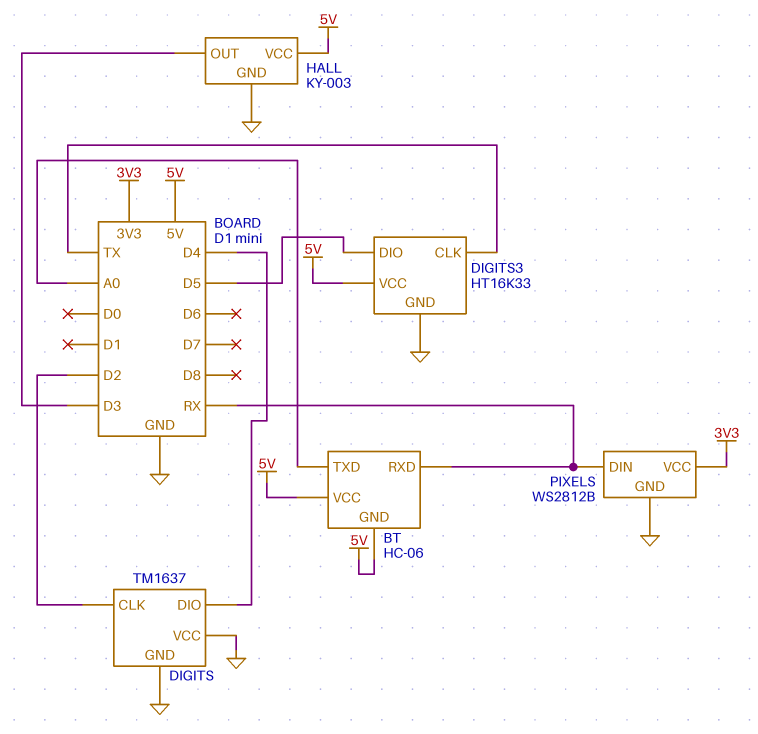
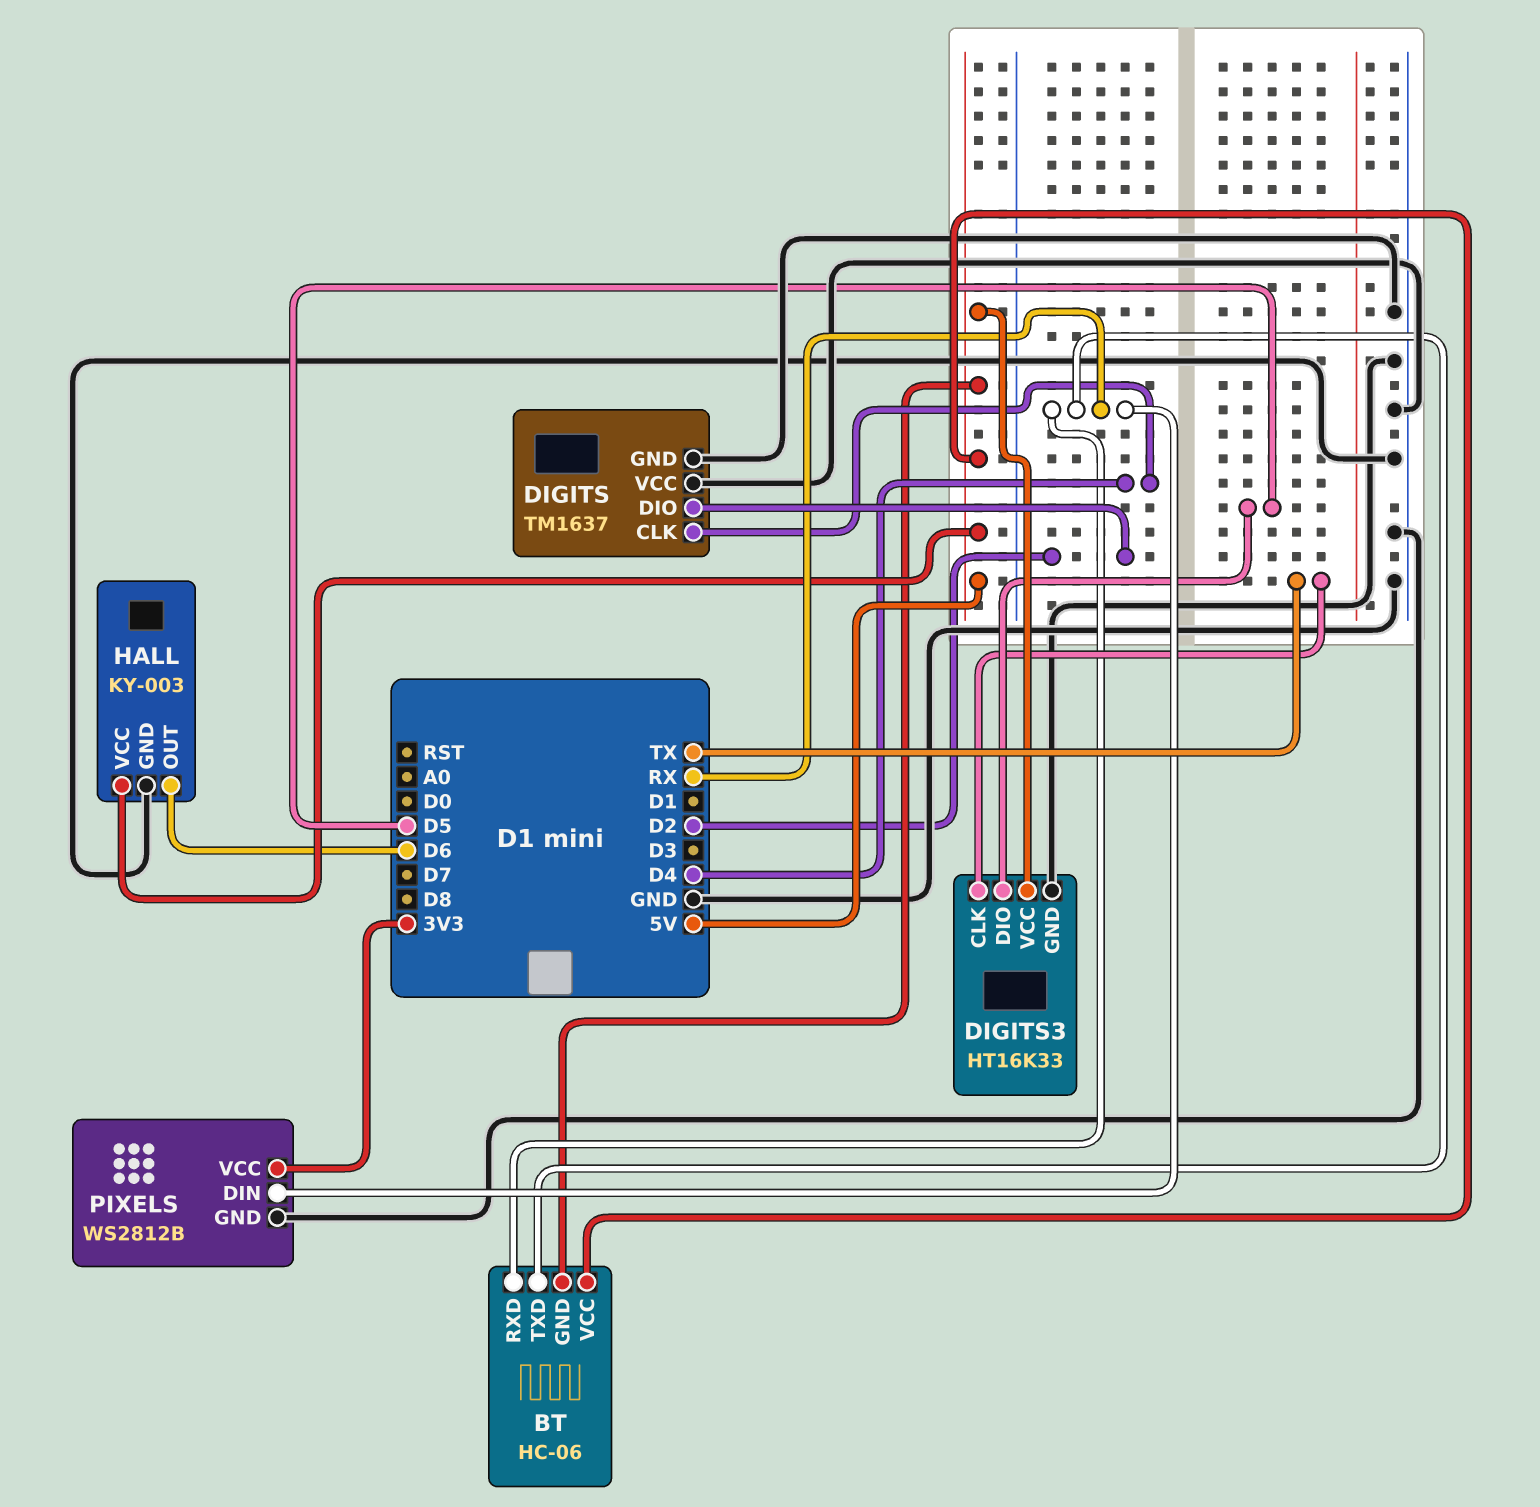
BT pin TXD: A0 -> RX
DIGITS pin CLK: D2 -> D4
DIGITS pin DIO: D4 -> D2
HALL pin OUT: D3 -> D6

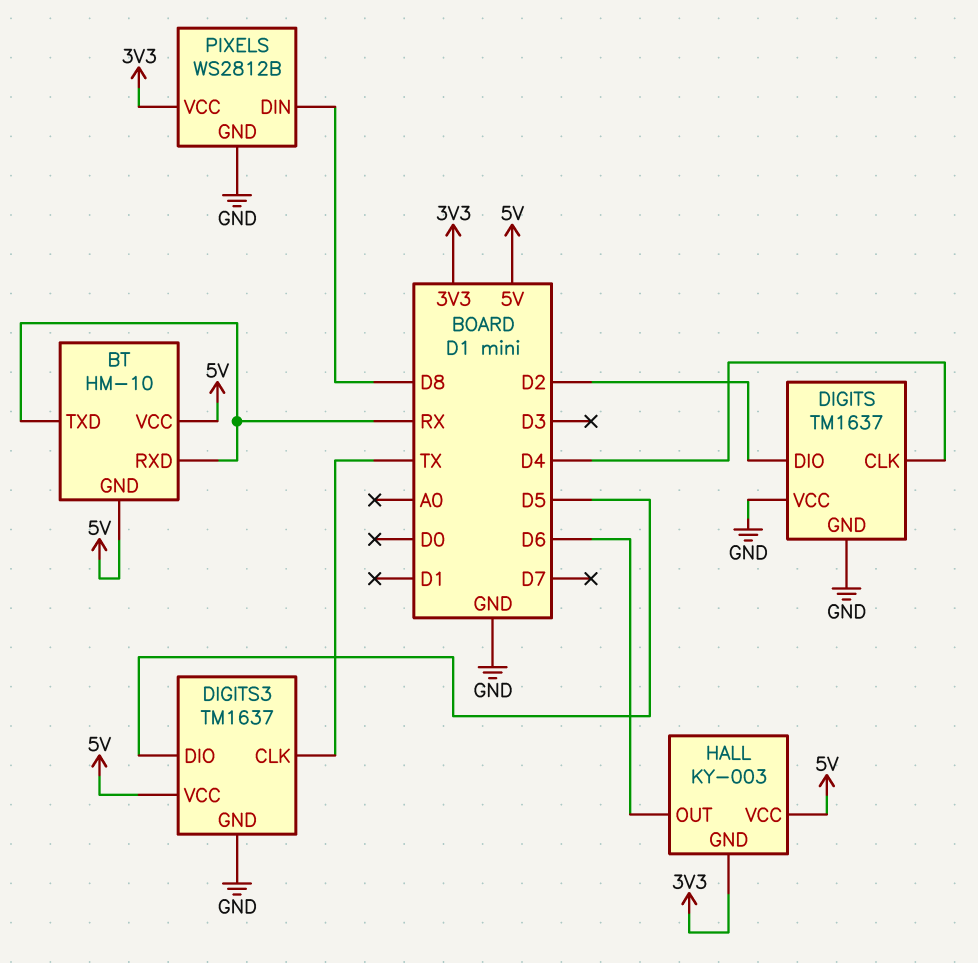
BT: HC-06 -> HM-10
DIGITS3: HT16K33 -> TM1637
HALL pin GND: GND -> 3V3
PIXELS pin DIN: RX -> D8

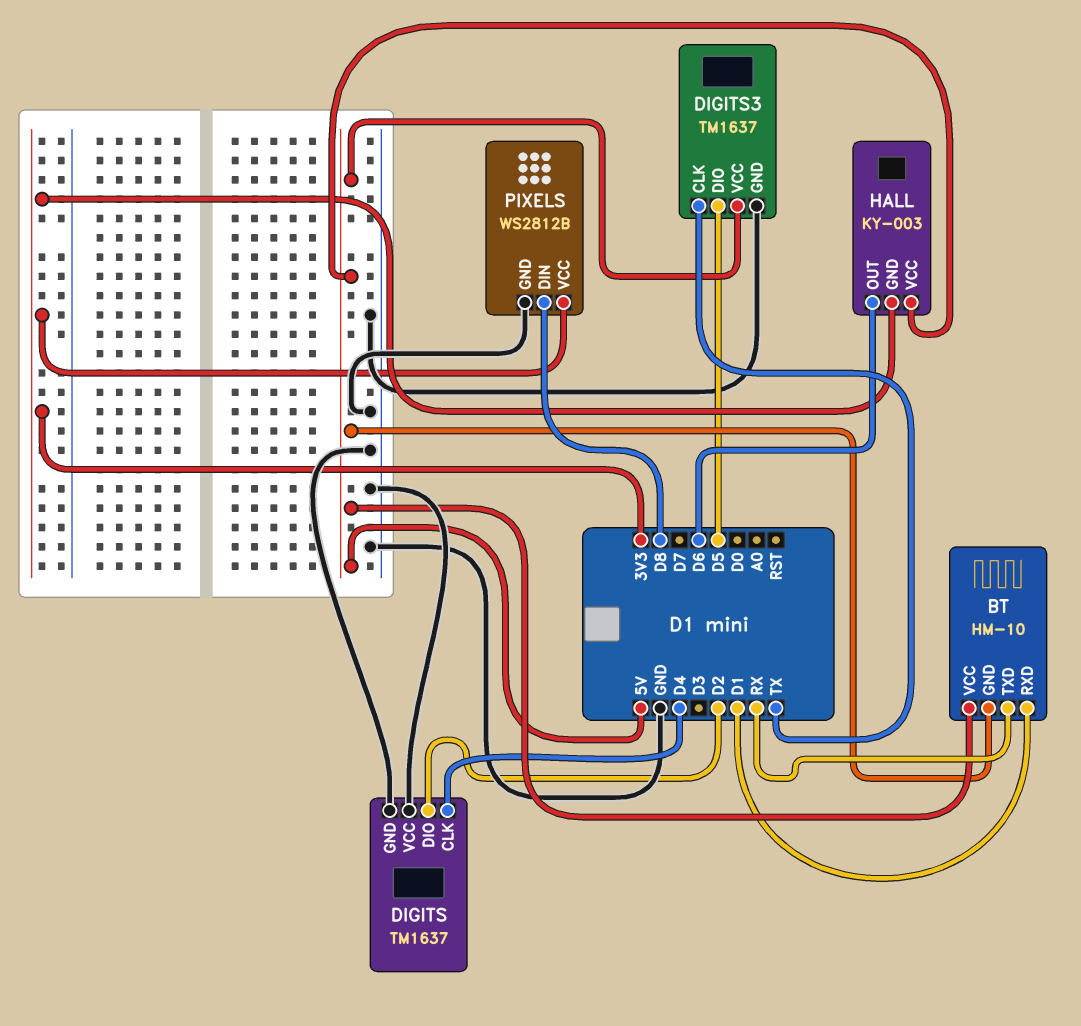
BT pin RXD: RX -> D1

